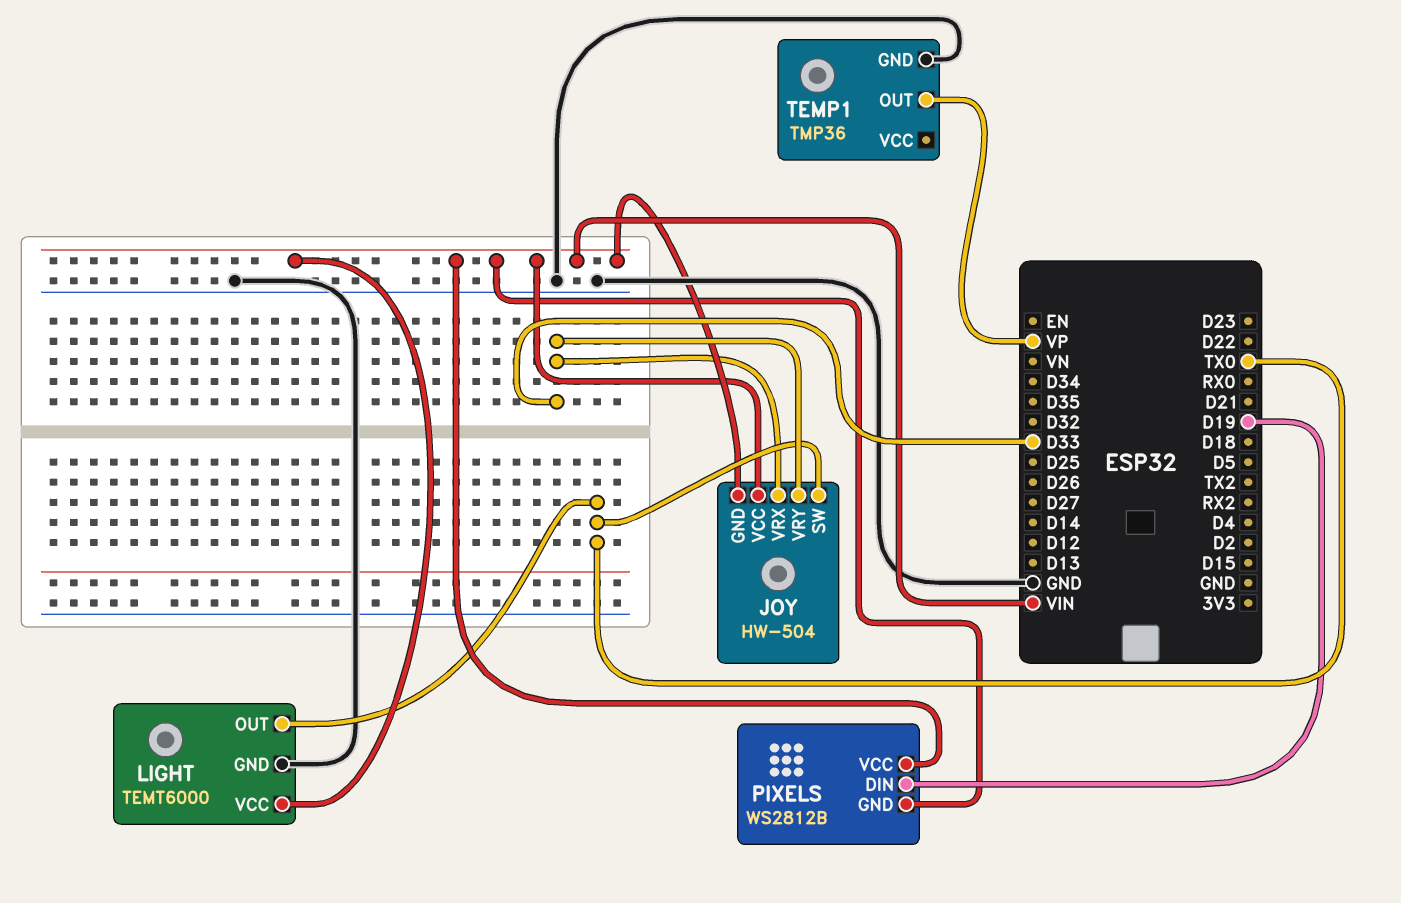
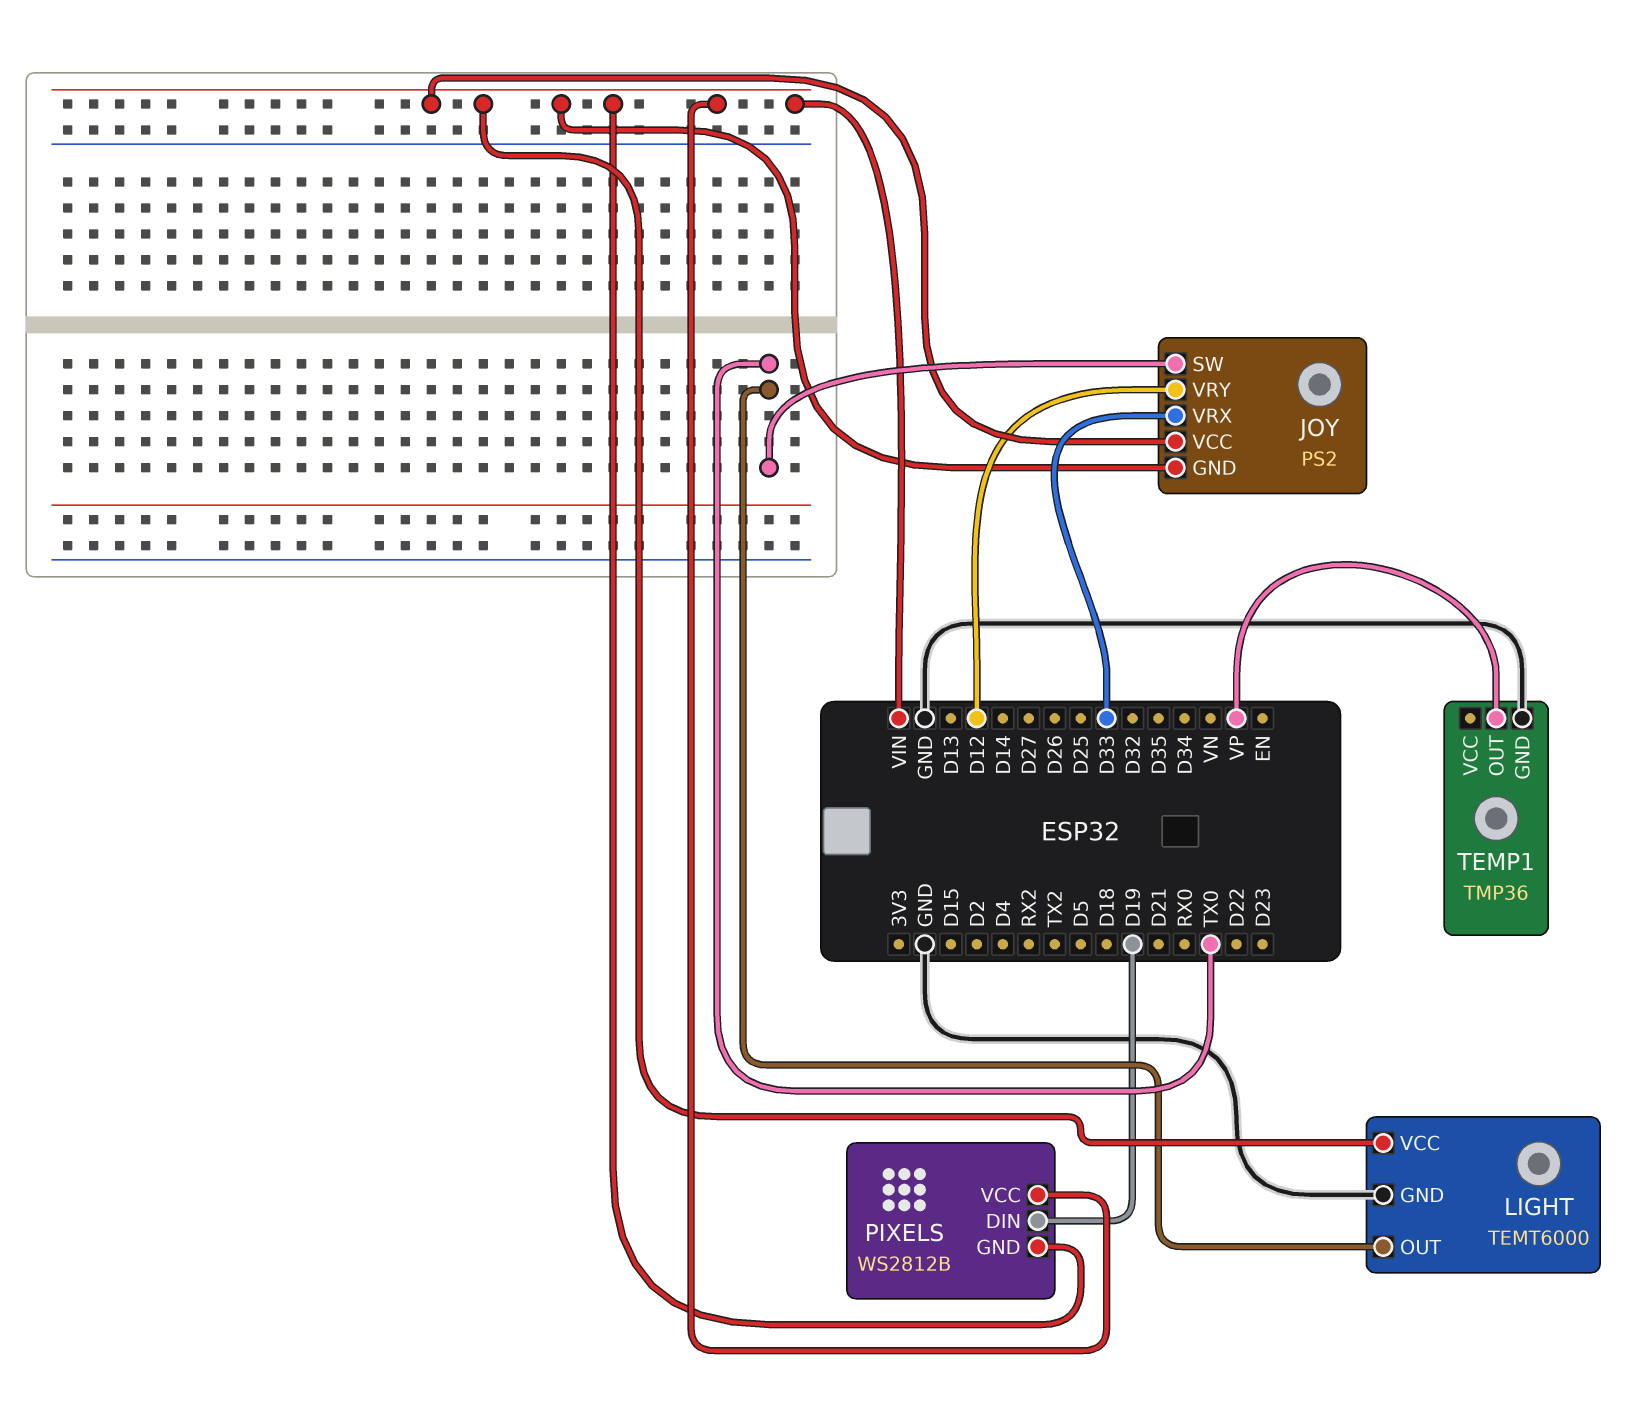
JOY: HW-504 -> PS2
JOY pin VRY: D33 -> D12

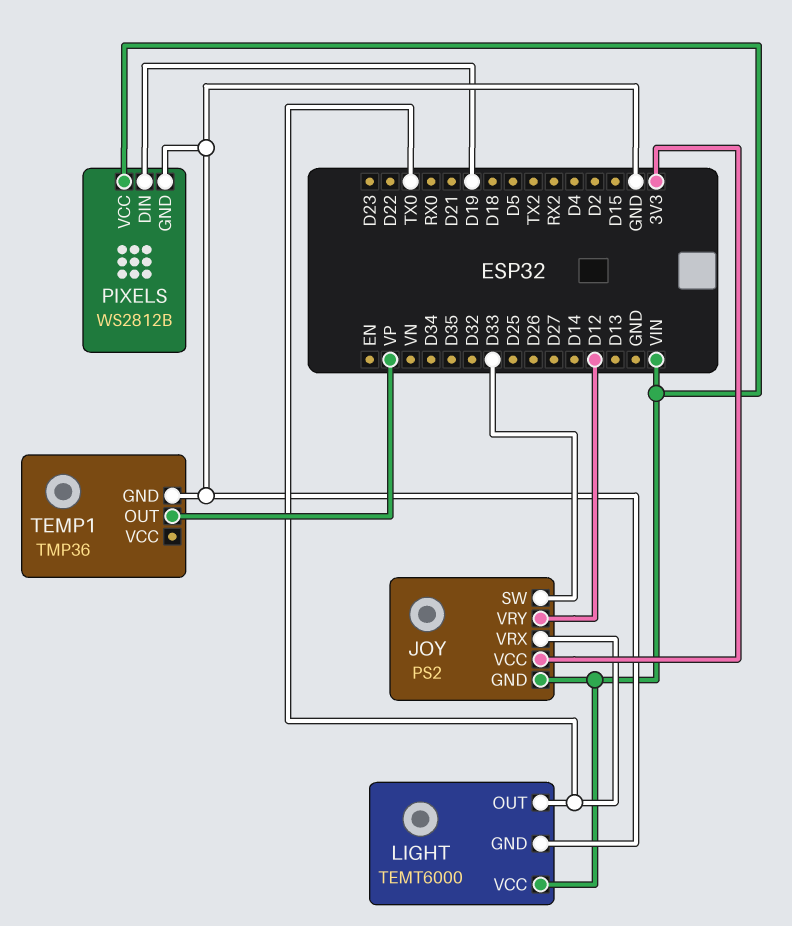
JOY pin SW: TX0 -> D33
JOY pin VCC: VIN -> 3V3
JOY pin VRX: D33 -> TX0
PIXELS pin GND: VIN -> GND

